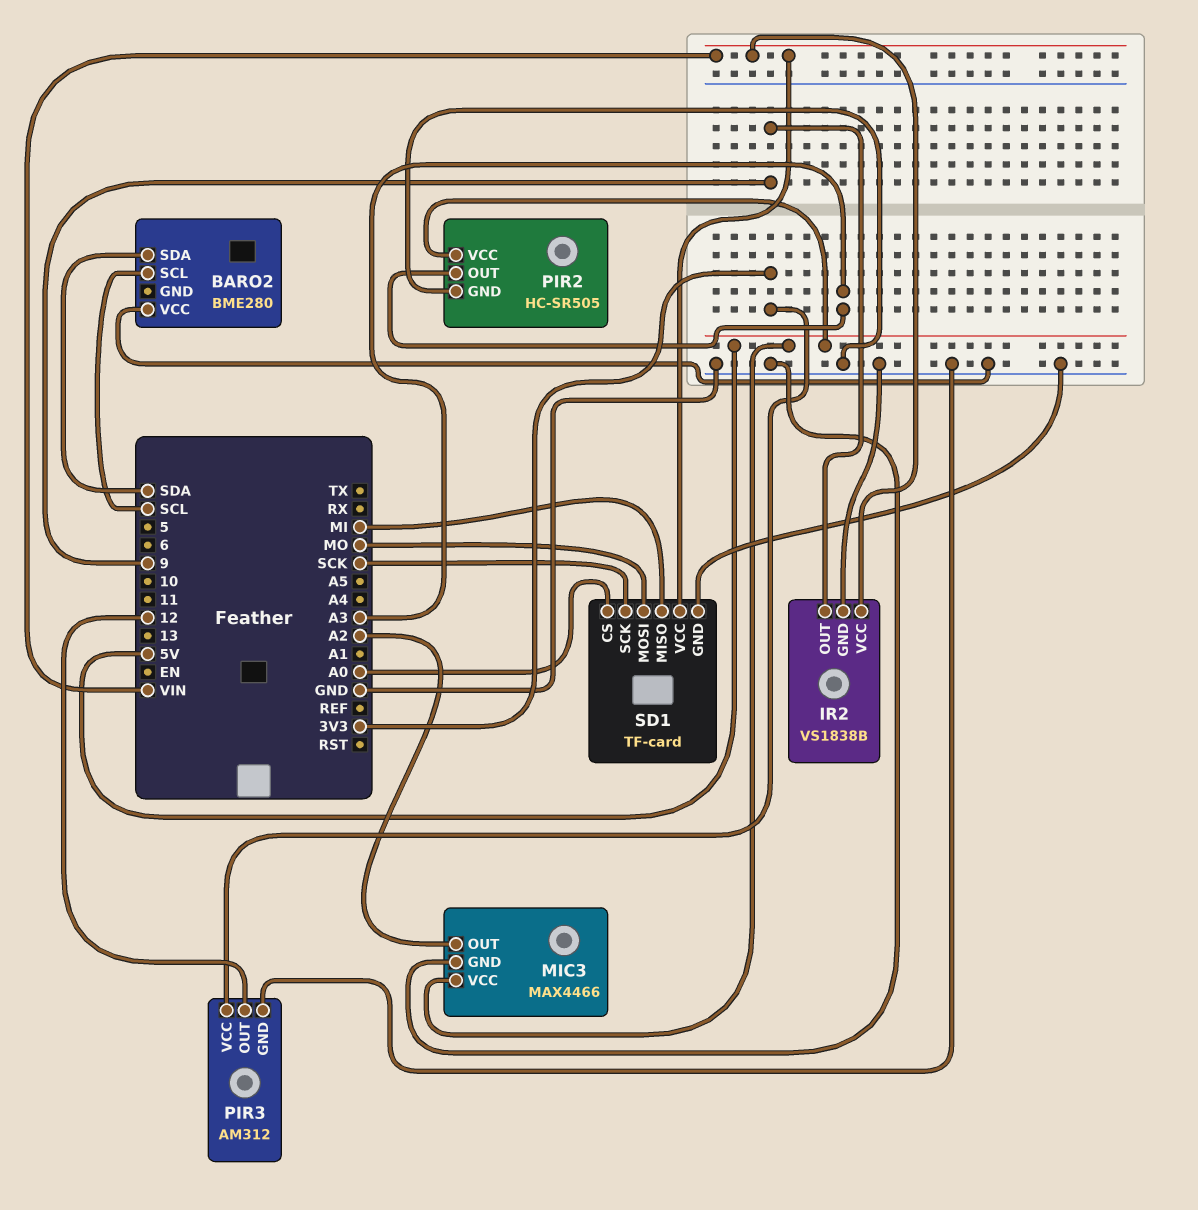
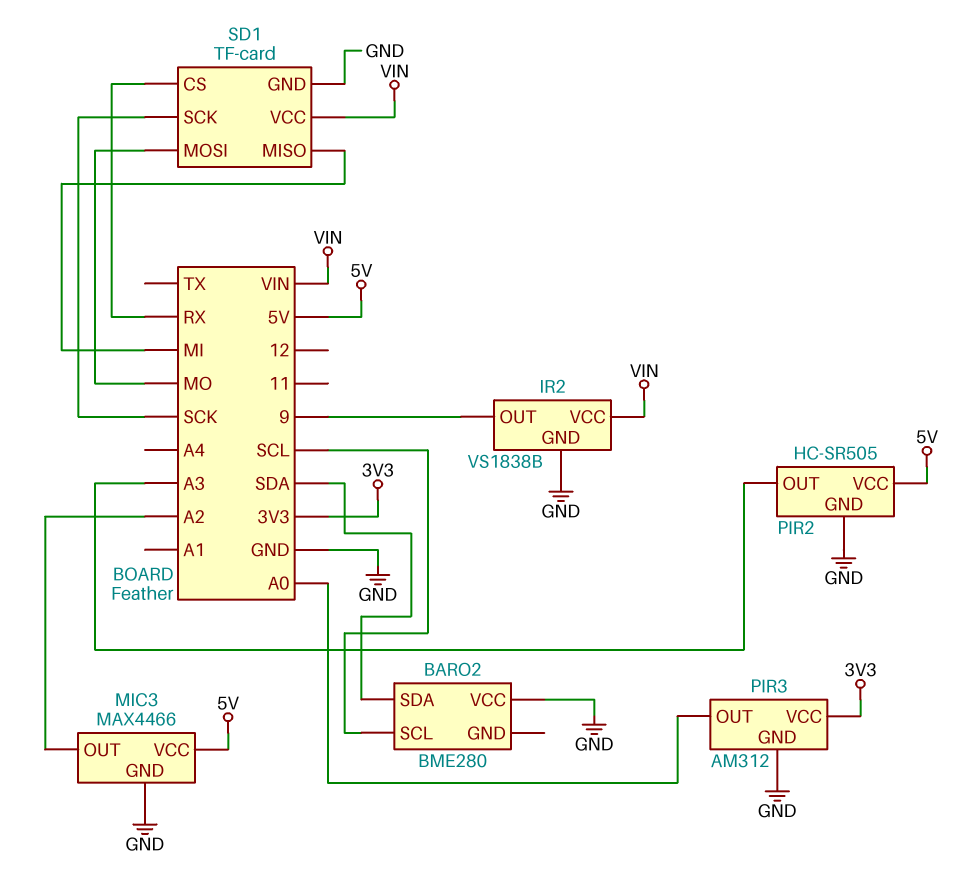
PIR3 pin OUT: 12 -> A0
SD1 pin CS: A0 -> RX

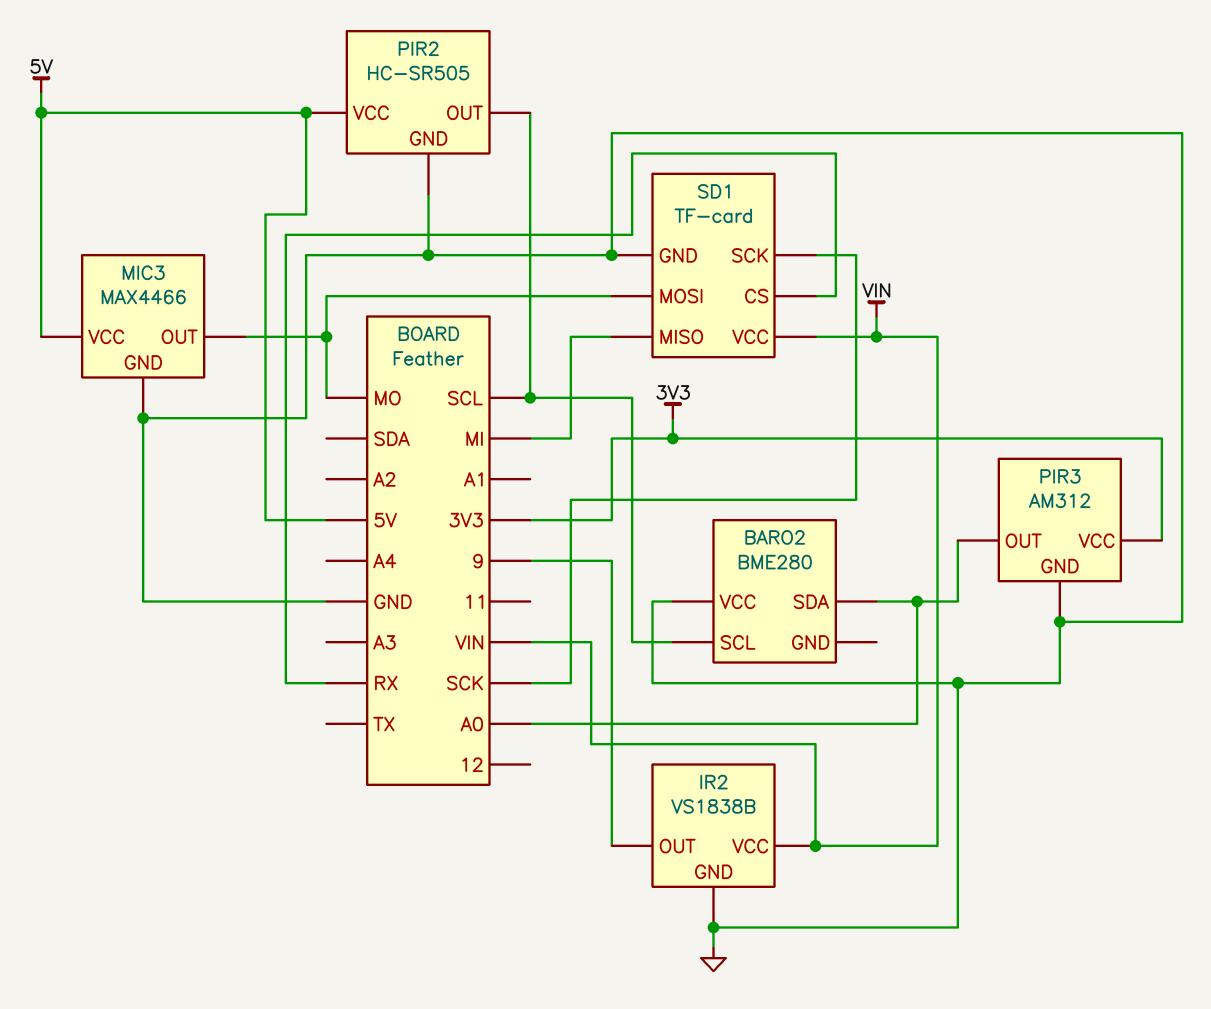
BARO2 pin SDA: SDA -> A0
MIC3 pin OUT: A2 -> MO
PIR2 pin OUT: A3 -> SCL

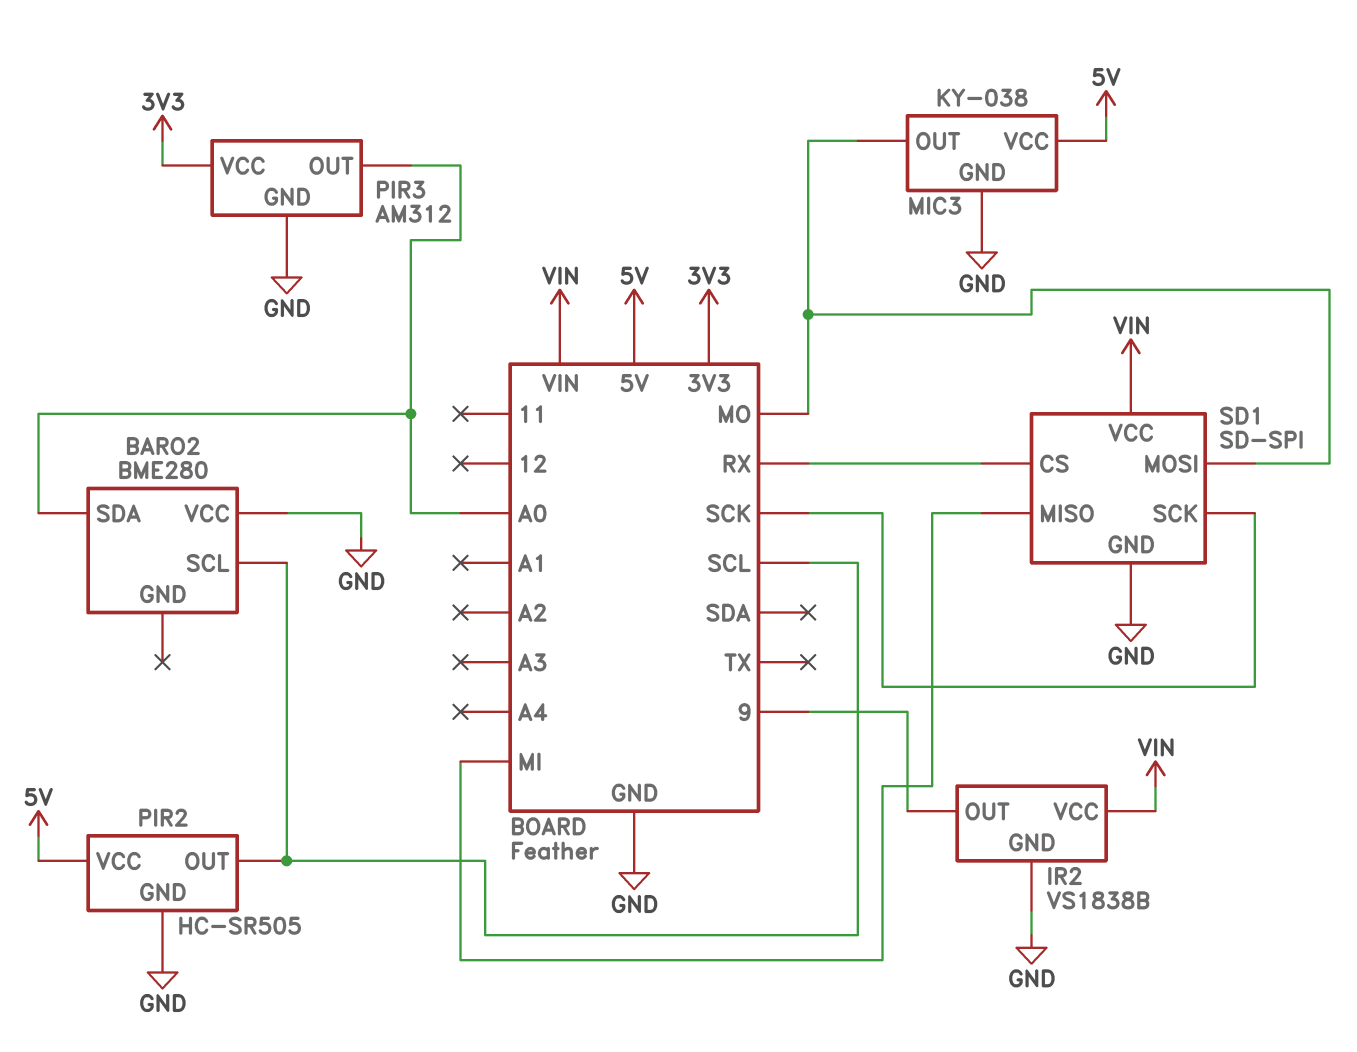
MIC3: MAX4466 -> KY-038
SD1: TF-card -> SD-SPI

